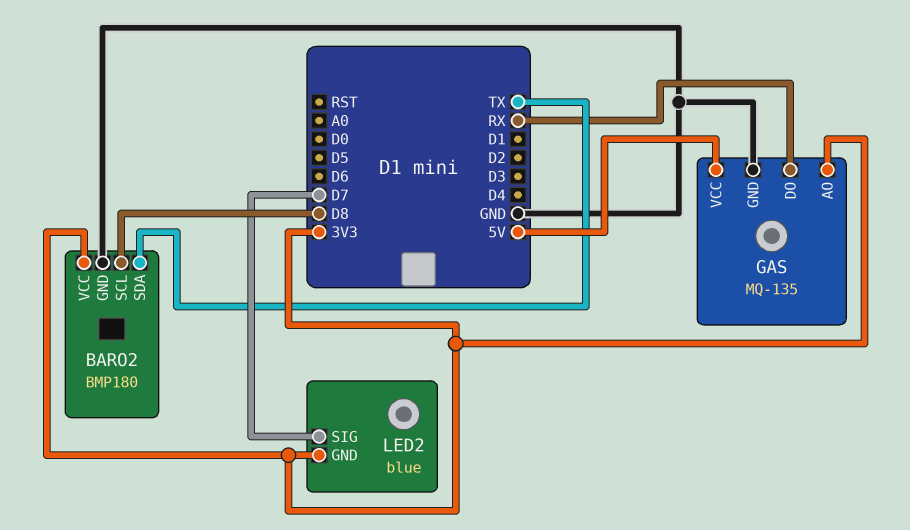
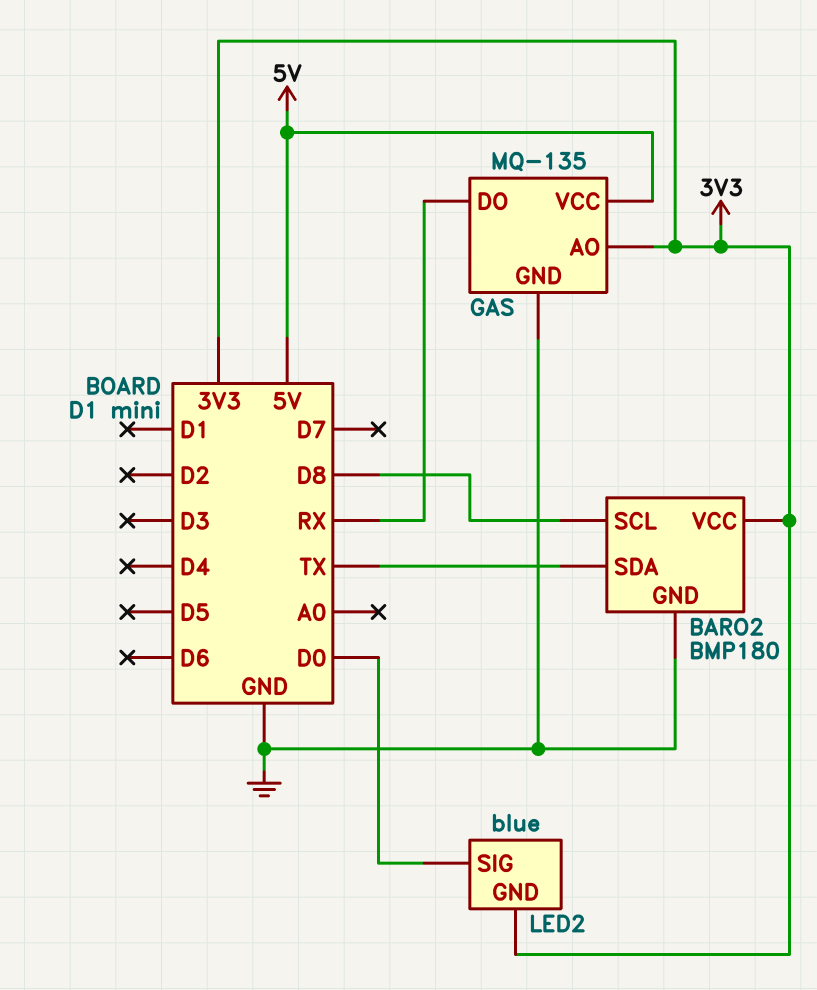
LED2 pin SIG: D7 -> D0

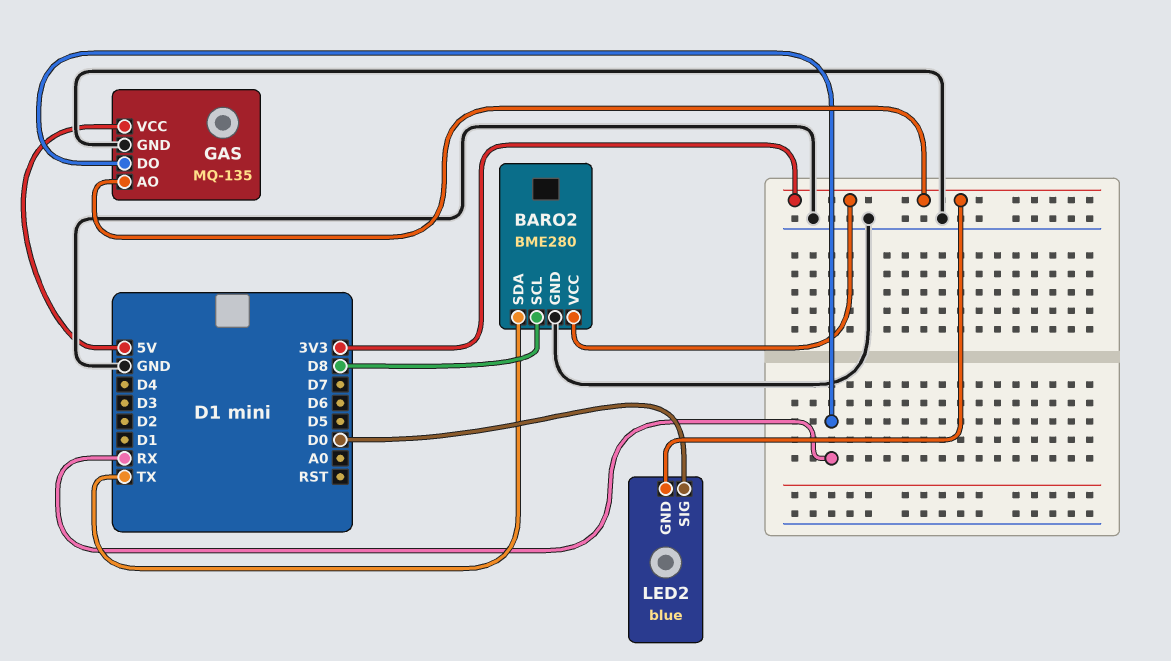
BARO2: BMP180 -> BME280

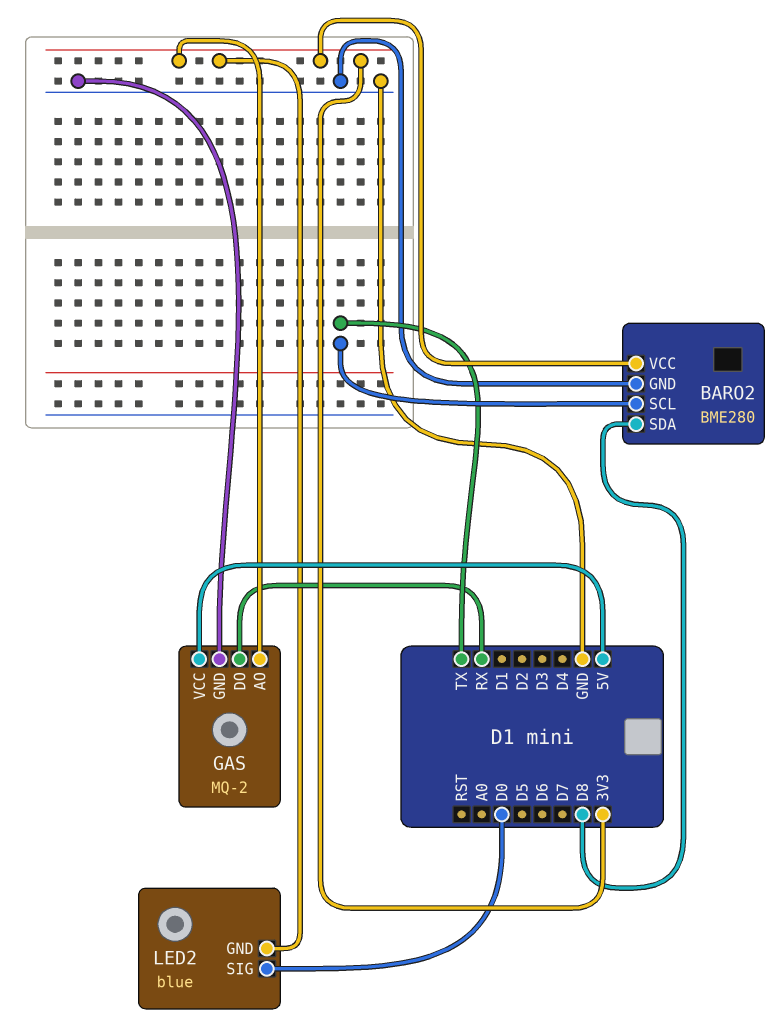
BARO2 pin SCL: D8 -> TX
BARO2 pin SDA: TX -> D8
GAS: MQ-135 -> MQ-2

